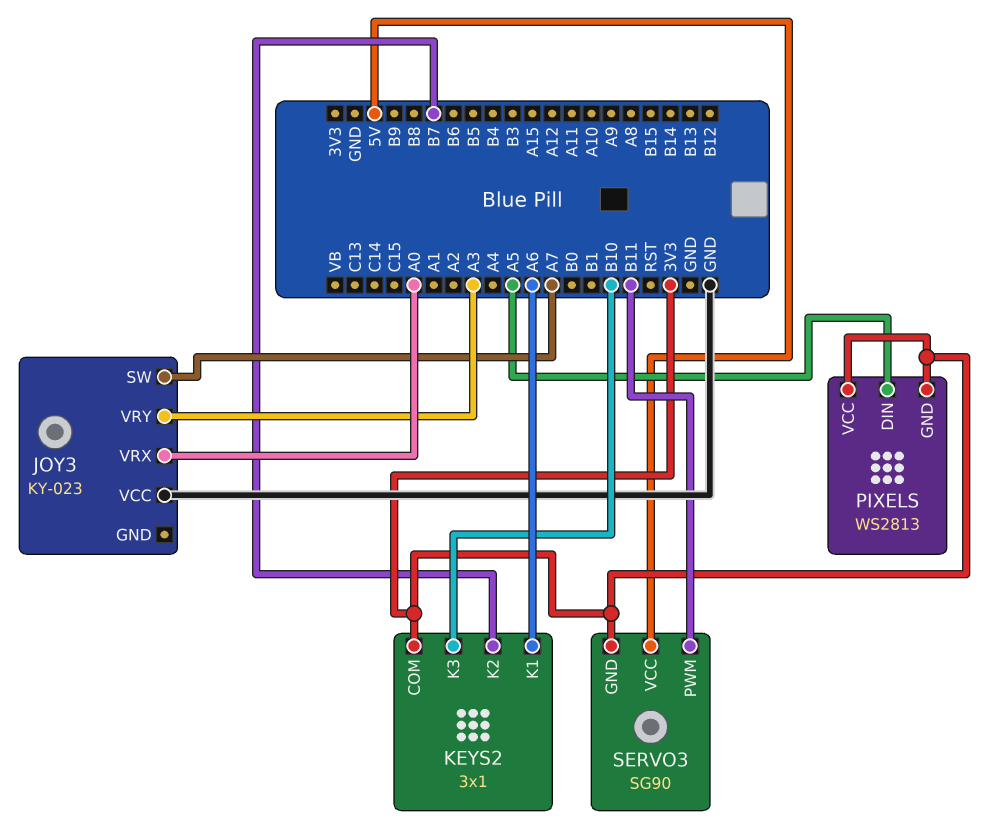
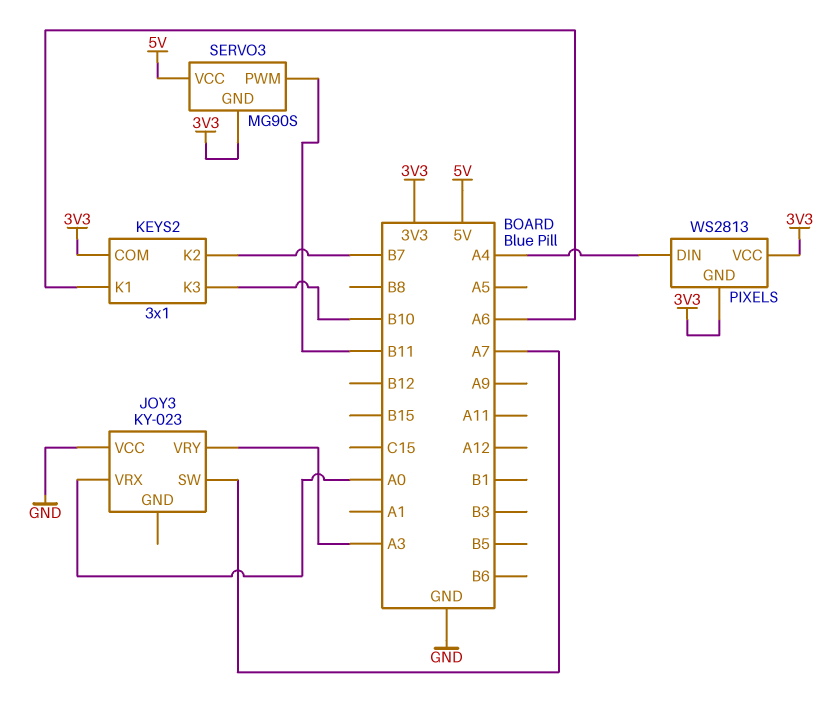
PIXELS pin DIN: A5 -> A4
SERVO3: SG90 -> MG90S

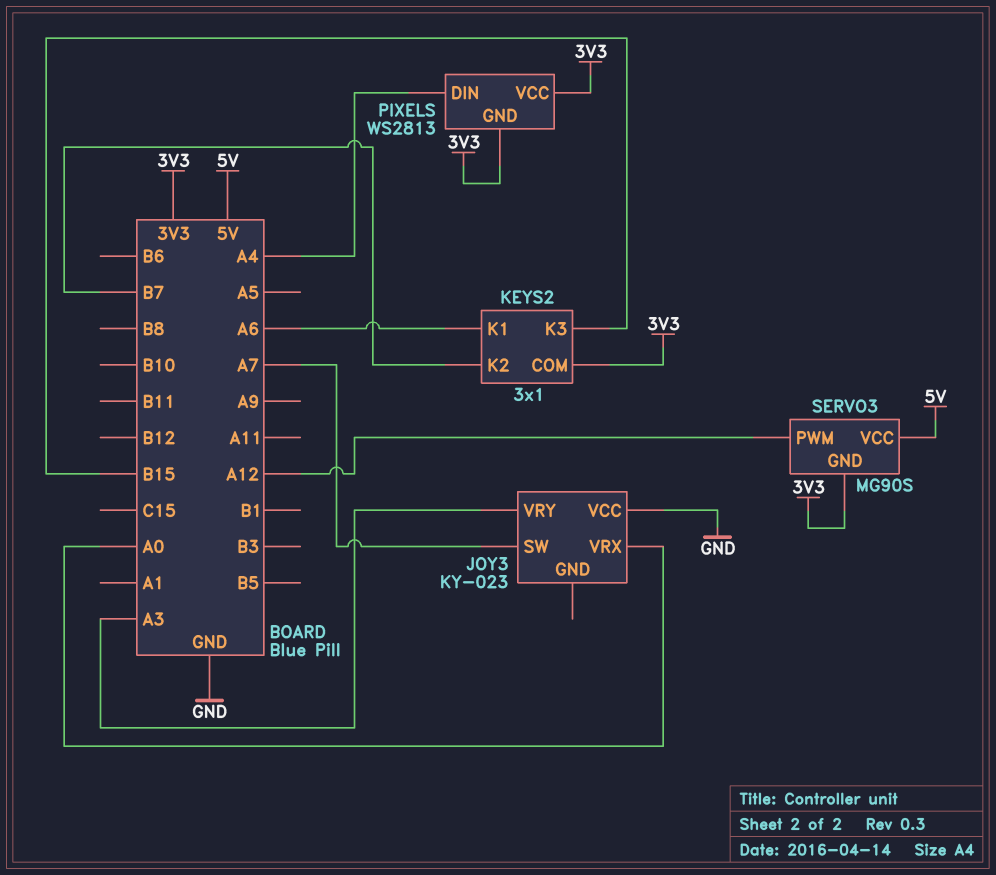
KEYS2 pin K3: B10 -> B15
SERVO3 pin PWM: B11 -> A12

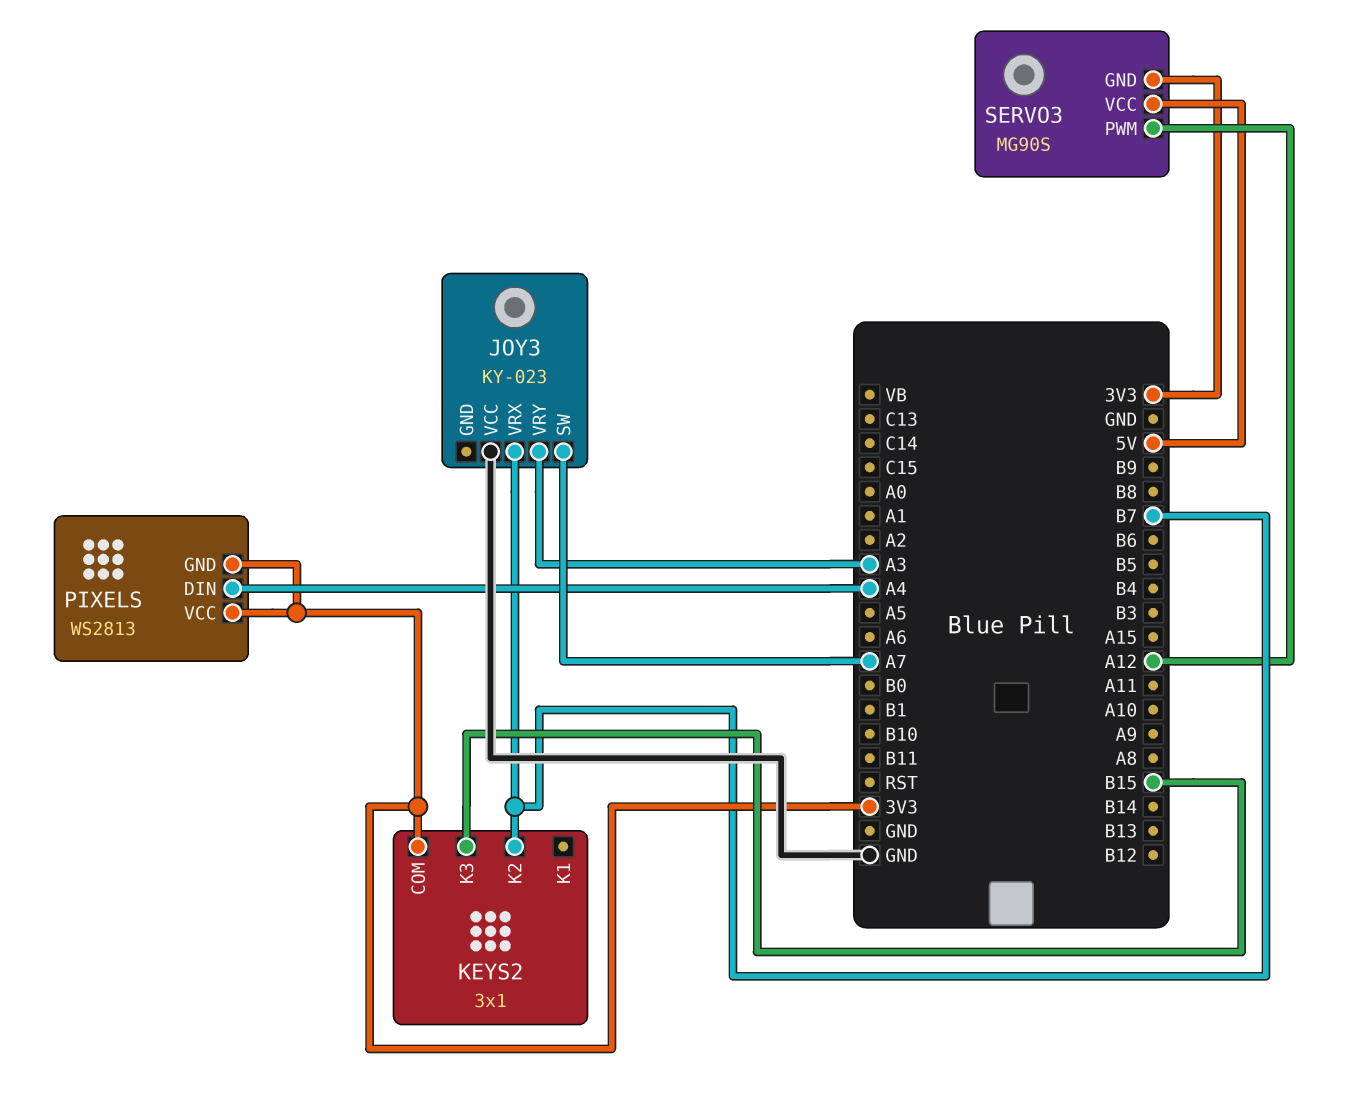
JOY3 pin VRX: A0 -> B7
KEYS2 pin K1: A6 -> none

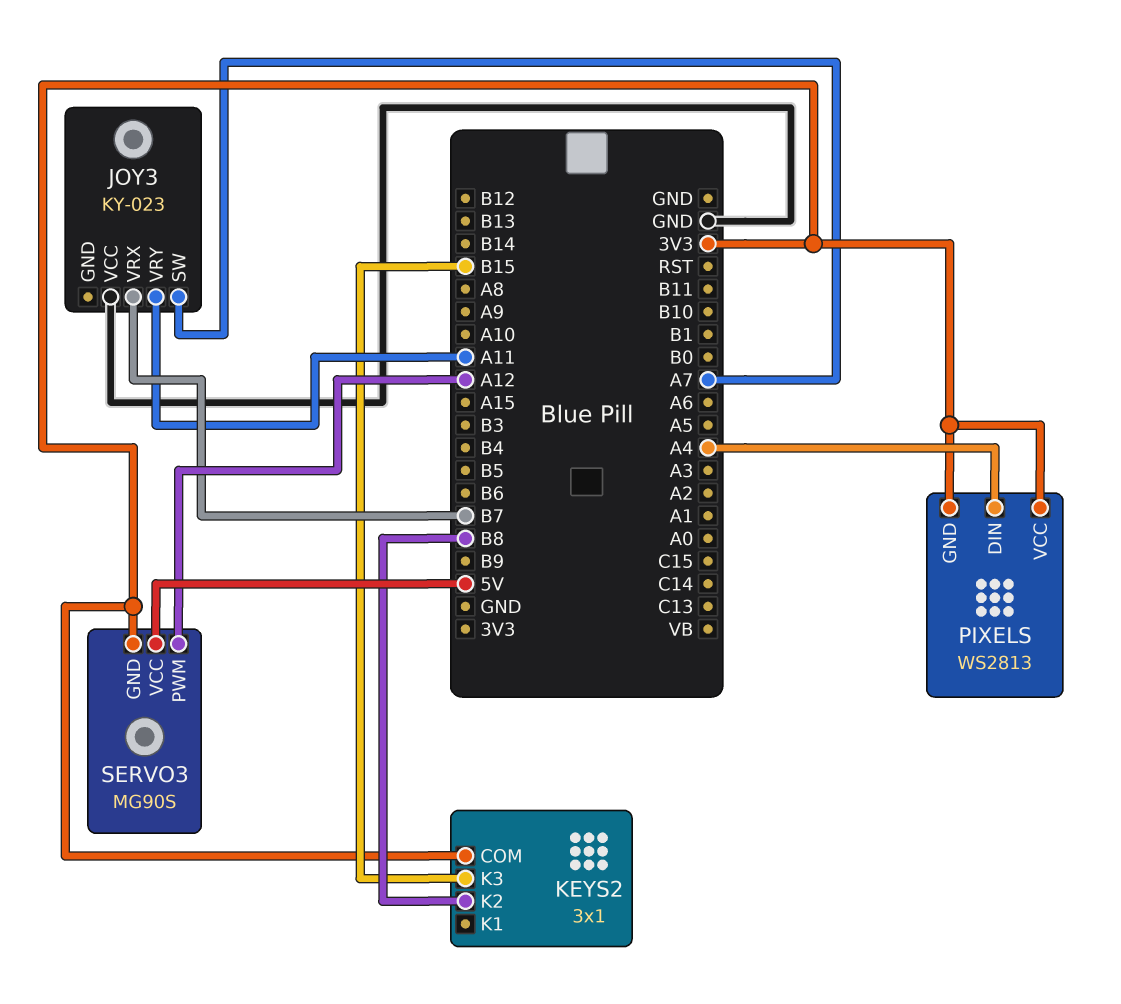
JOY3 pin VRY: A3 -> A11
KEYS2 pin K2: B7 -> B8

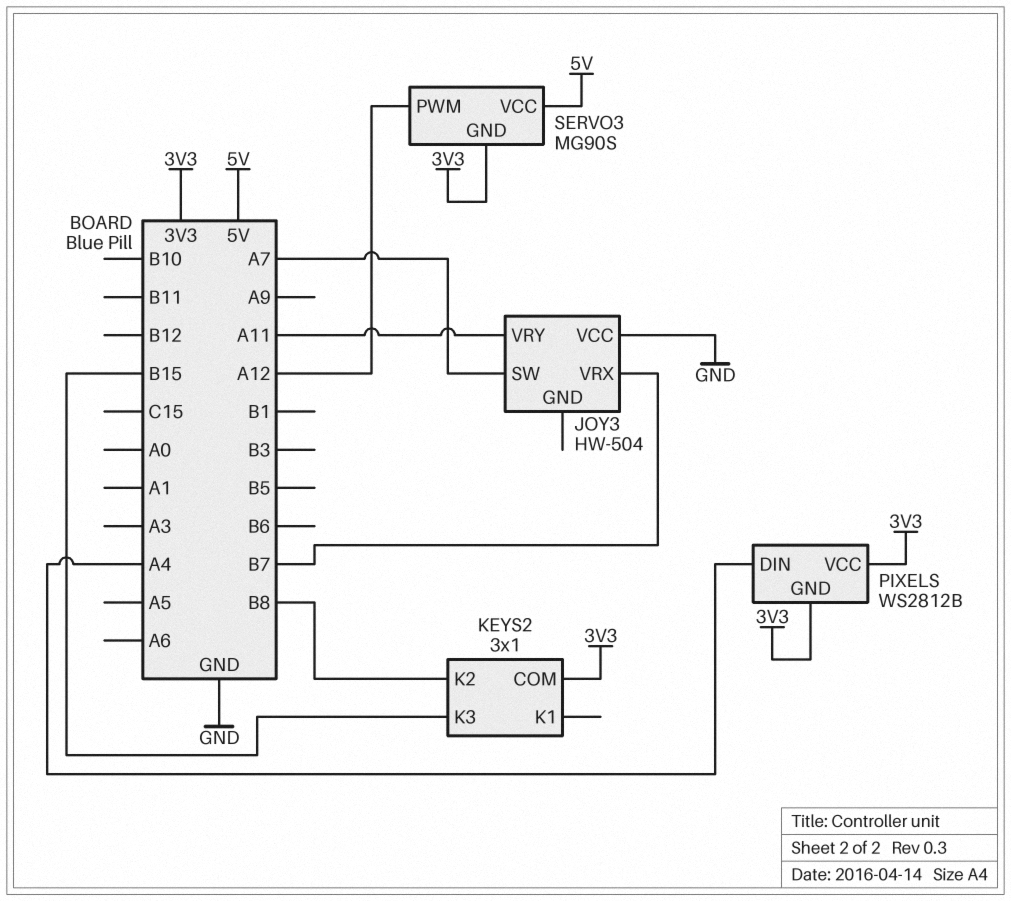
JOY3: KY-023 -> HW-504
PIXELS: WS2813 -> WS2812B

